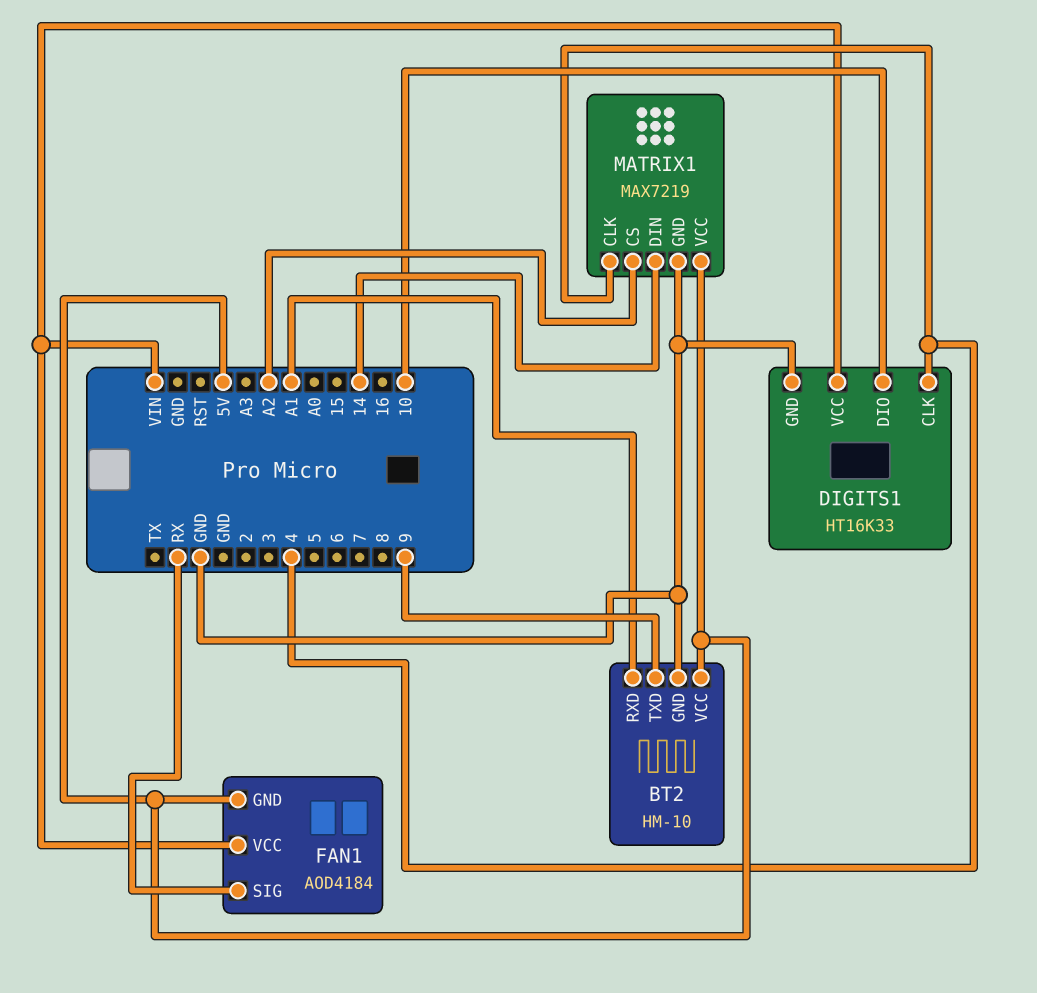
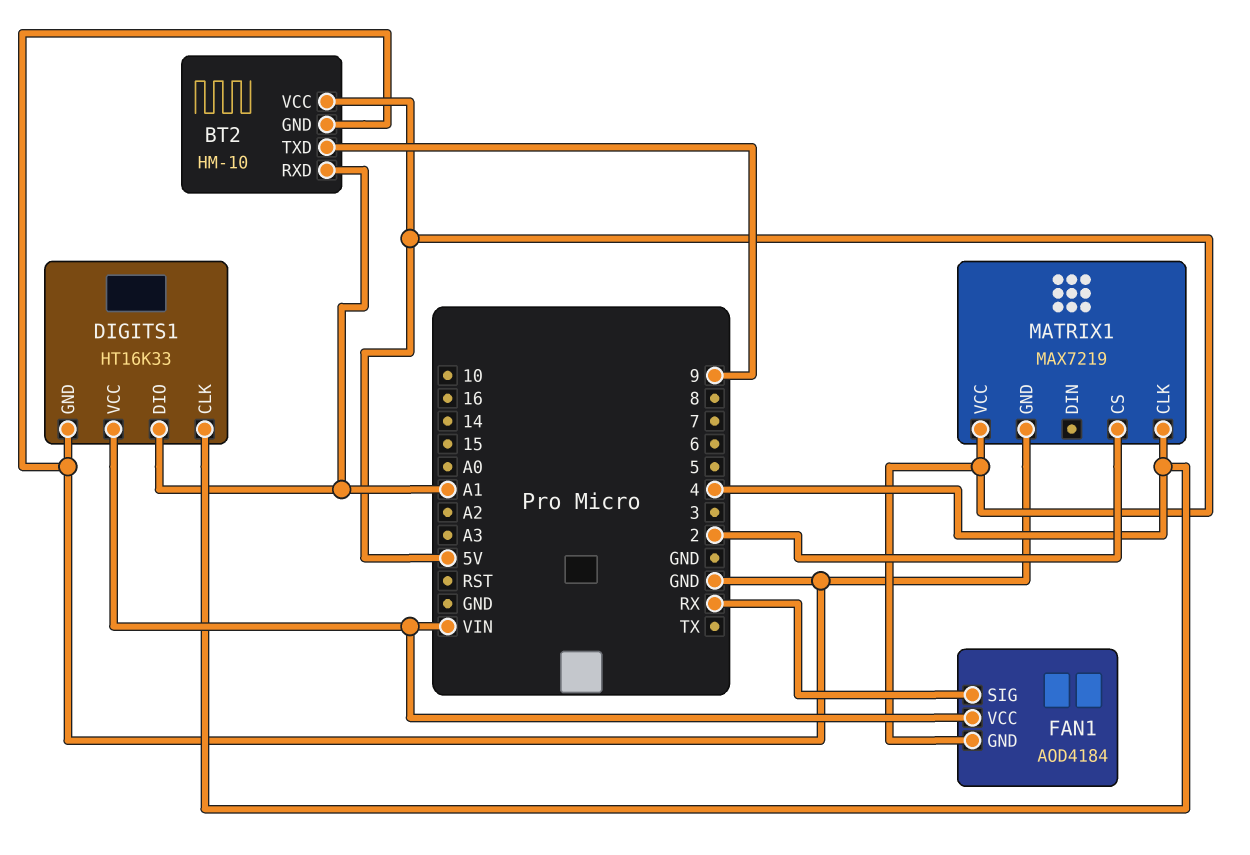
DIGITS1 pin DIO: 10 -> A1
MATRIX1 pin CS: A2 -> 2
MATRIX1 pin DIN: 14 -> none

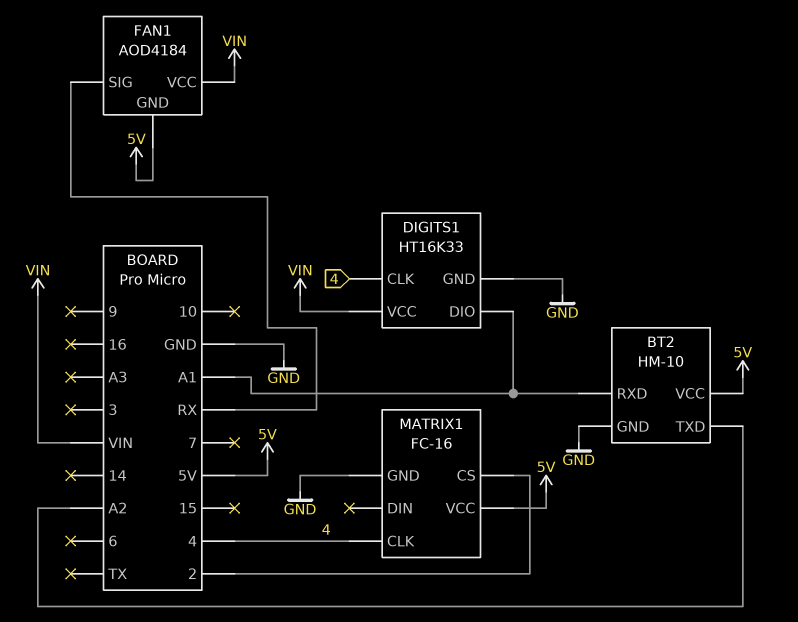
BT2 pin TXD: 9 -> A2
MATRIX1: MAX7219 -> FC-16

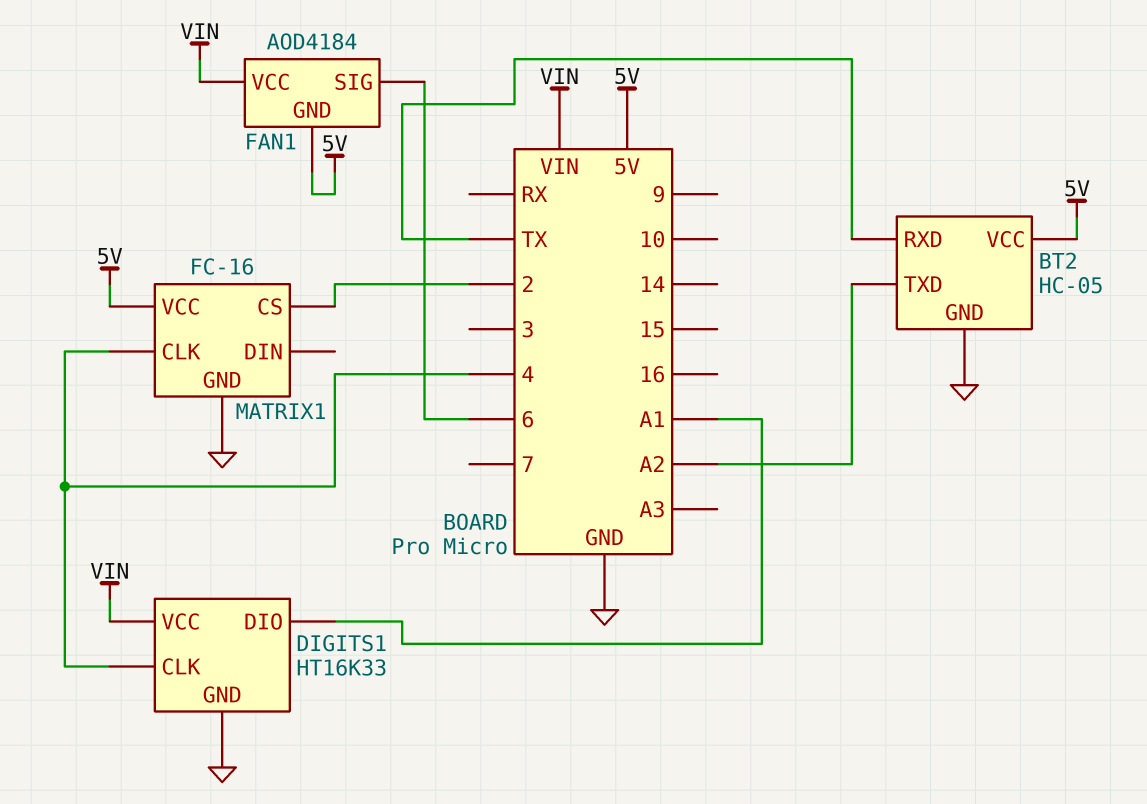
BT2: HM-10 -> HC-05
BT2 pin RXD: A1 -> TX
FAN1 pin SIG: RX -> 6

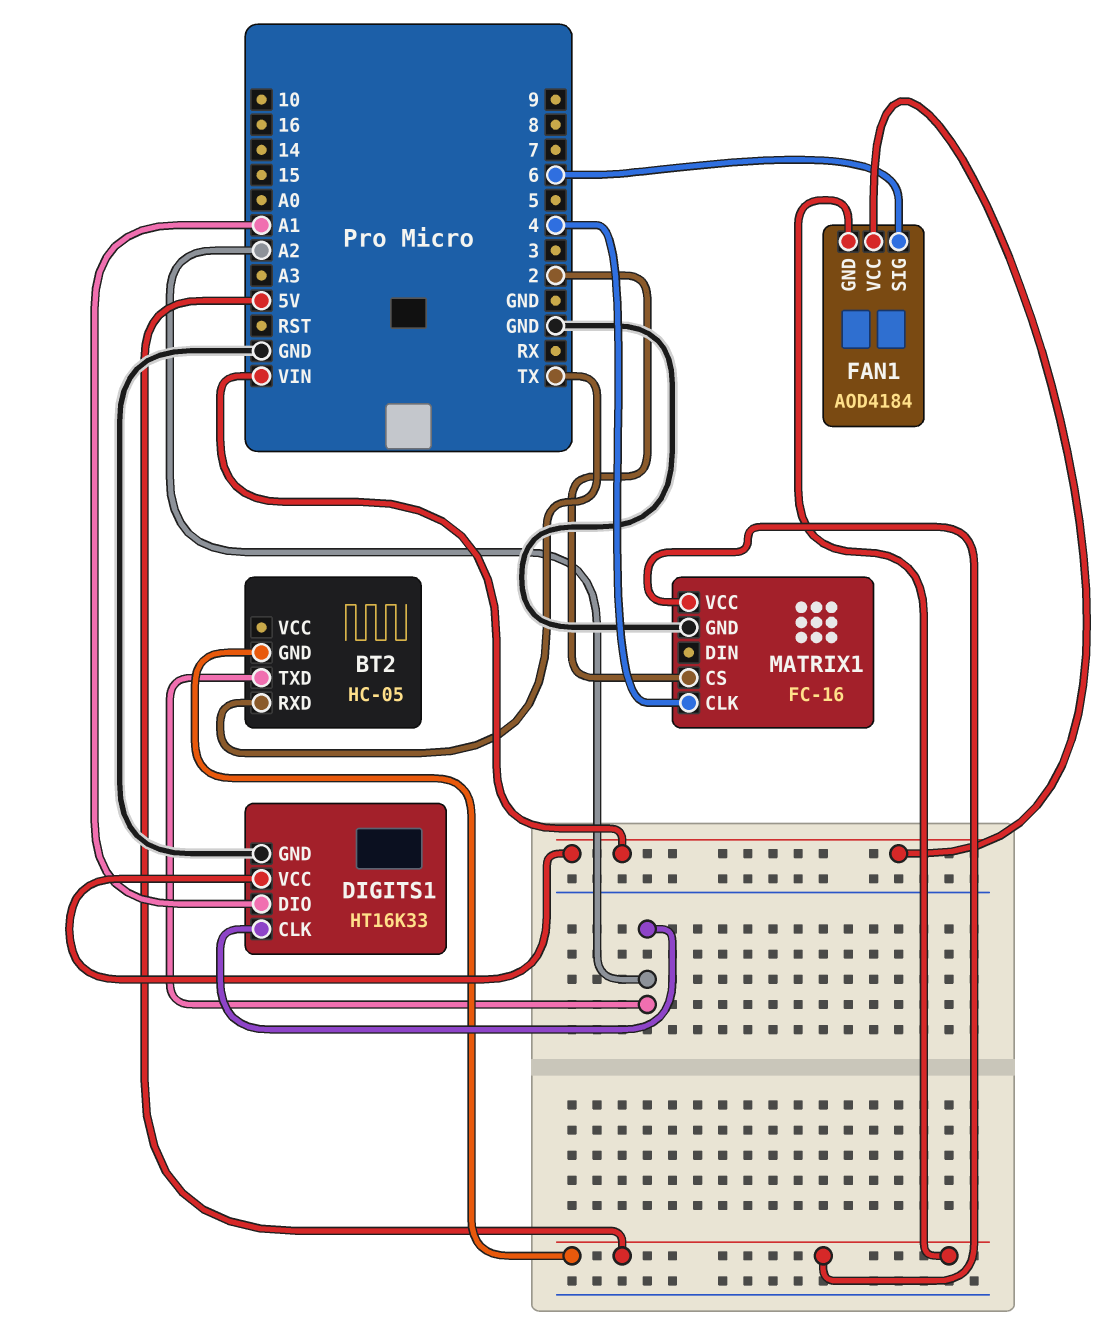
BT2 pin GND: GND -> 5V
BT2 pin VCC: 5V -> none
DIGITS1 pin CLK: 4 -> A2

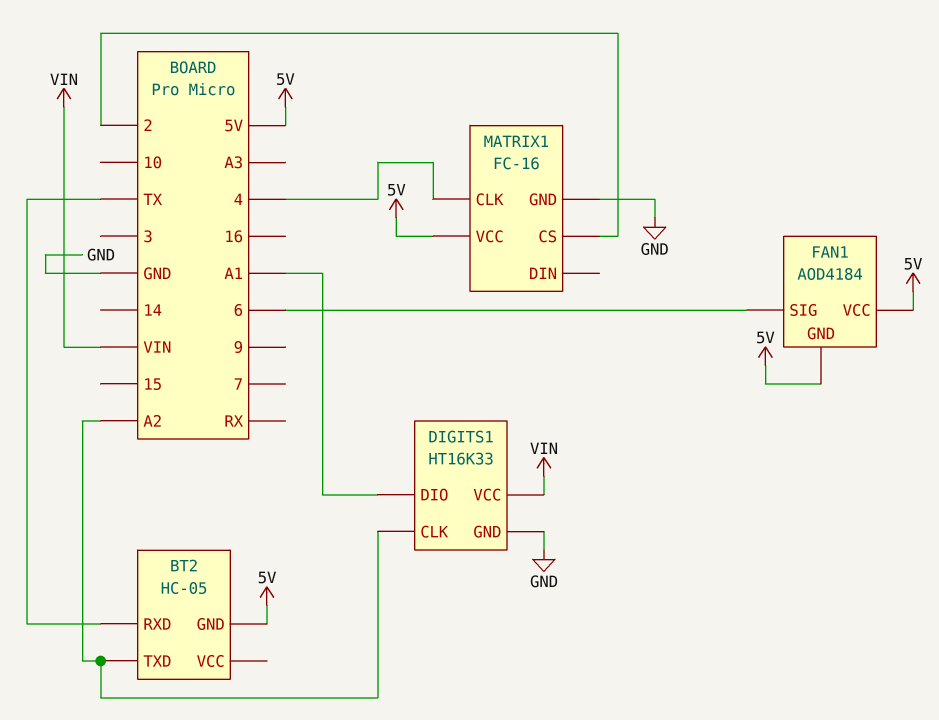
FAN1 pin VCC: VIN -> 5V

